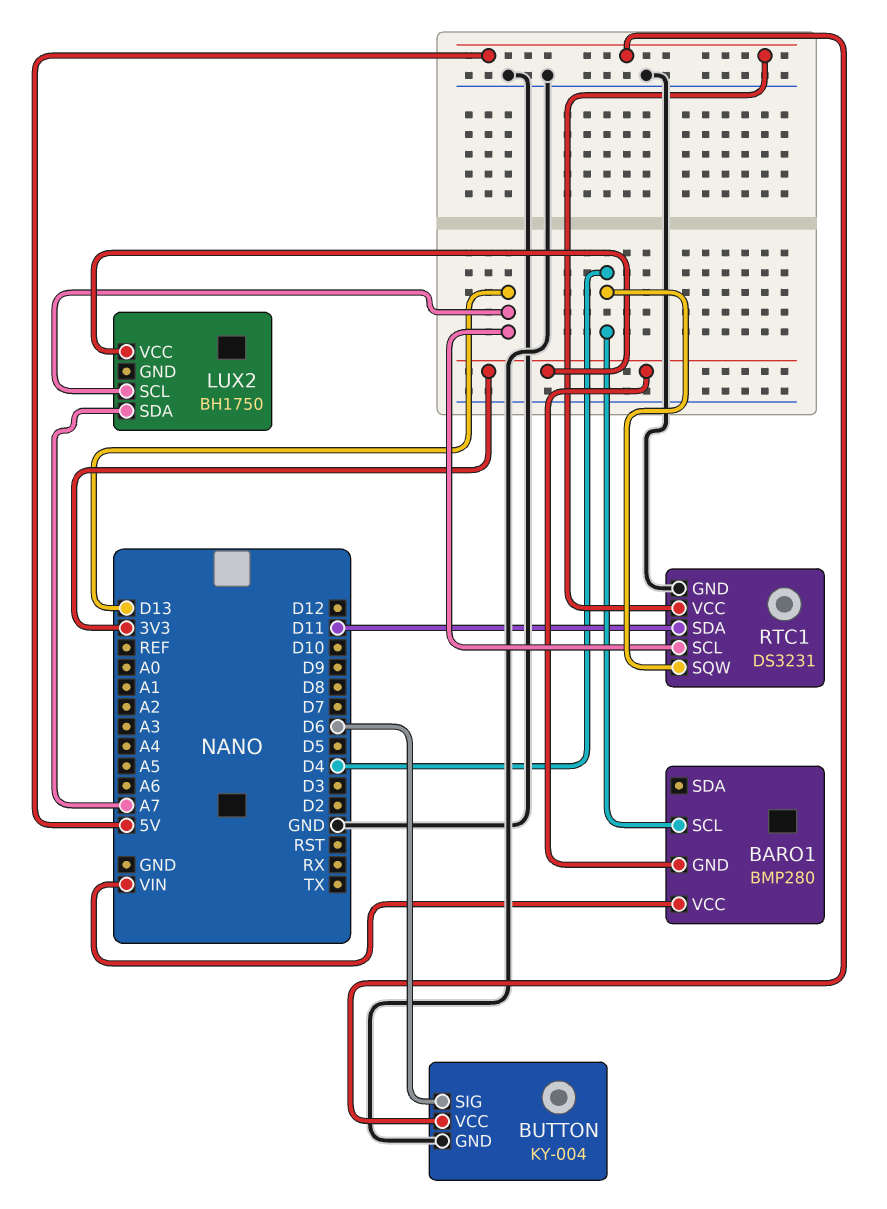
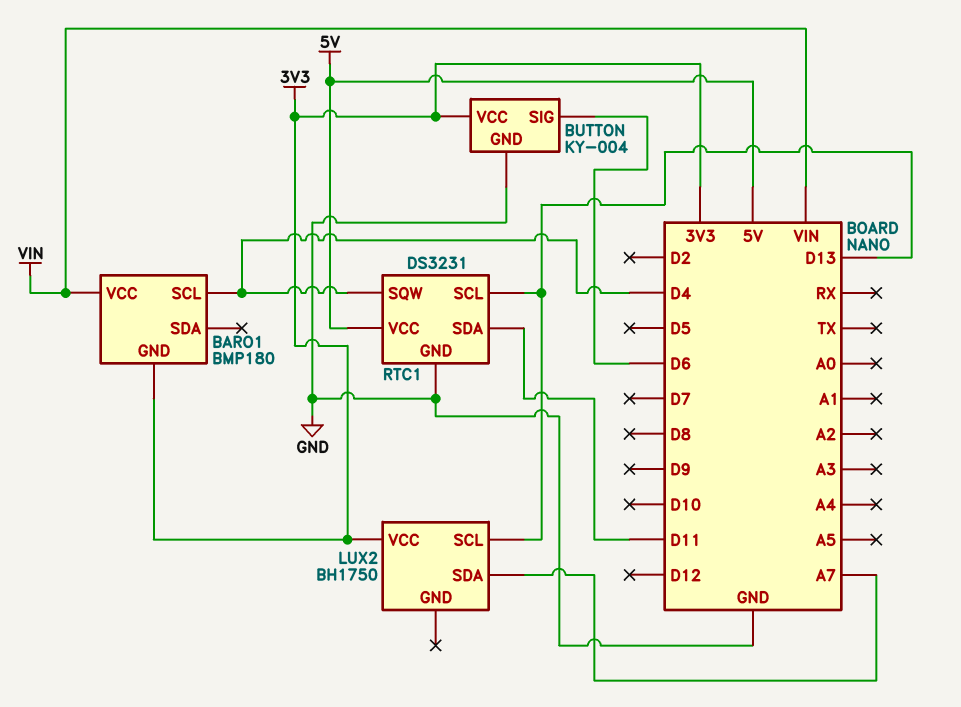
BARO1: BMP280 -> BMP180
BUTTON pin VCC: 5V -> 3V3

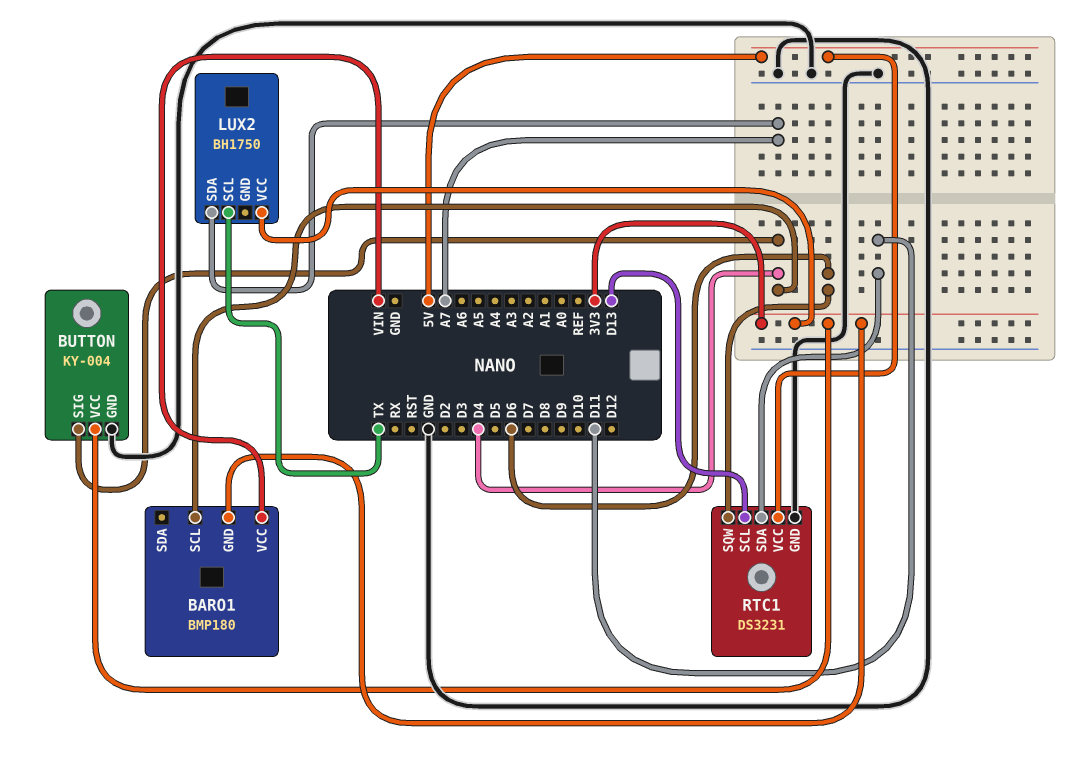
BUTTON pin SIG: D6 -> D4
LUX2 pin SCL: D13 -> TX
RTC1 pin SQW: D4 -> D6

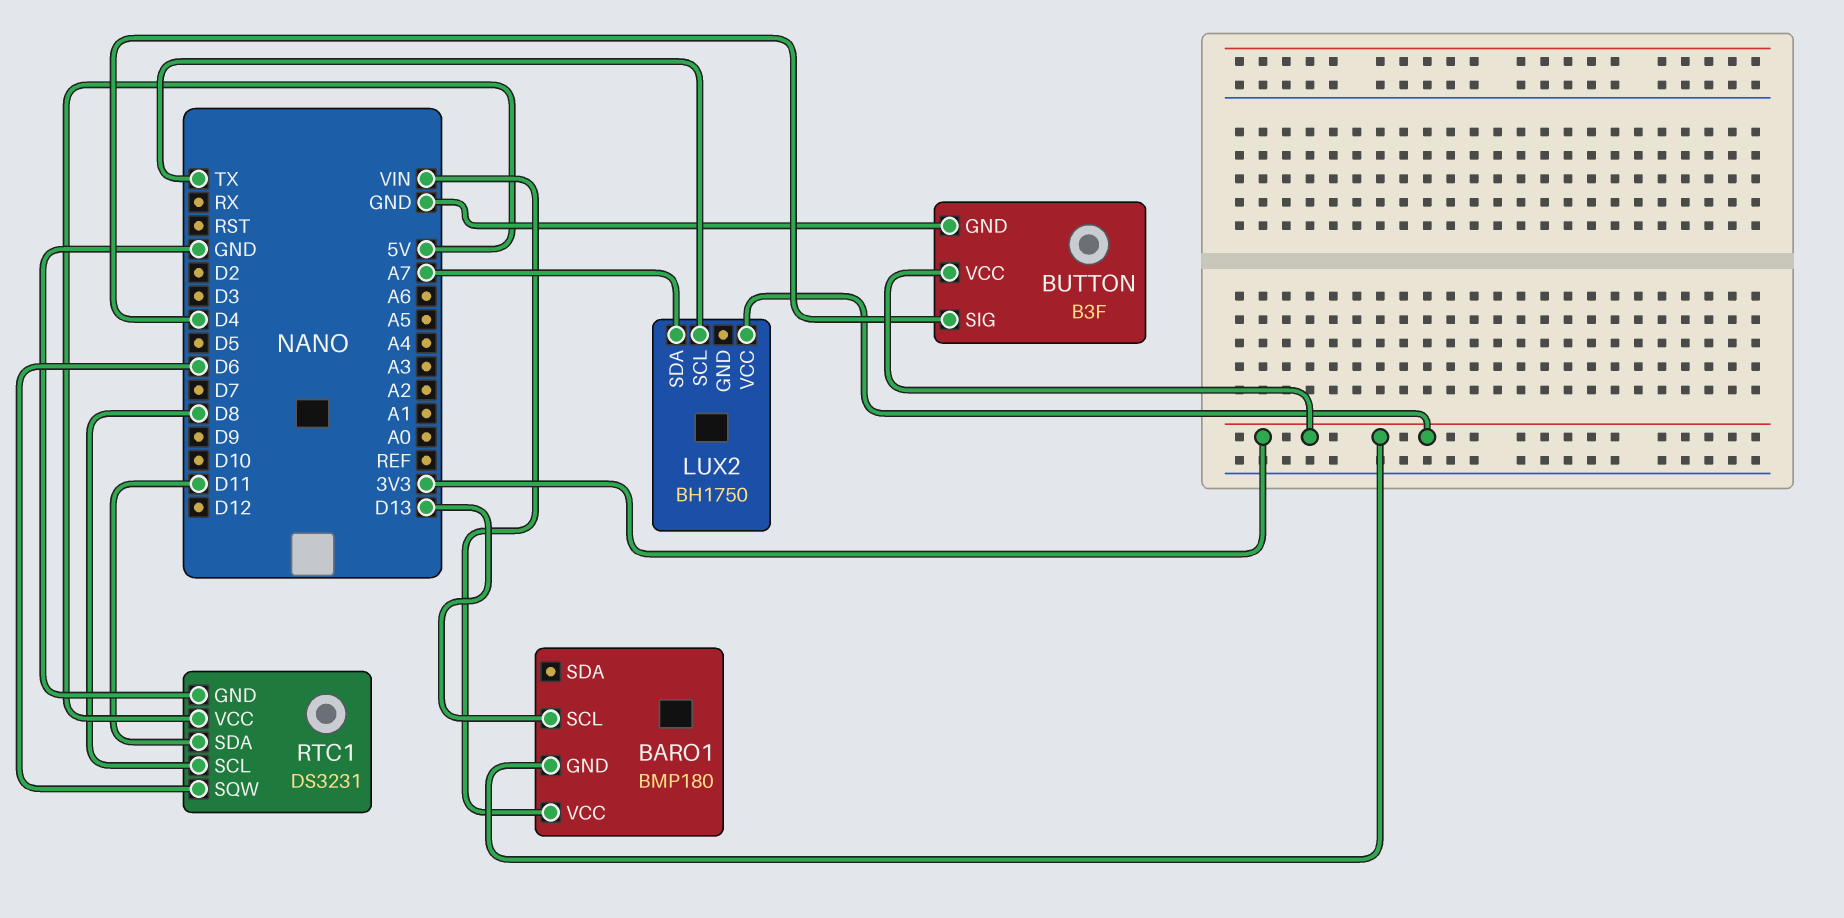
BARO1 pin SCL: D4 -> D13
BUTTON: KY-004 -> B3F
RTC1 pin SCL: D13 -> D8

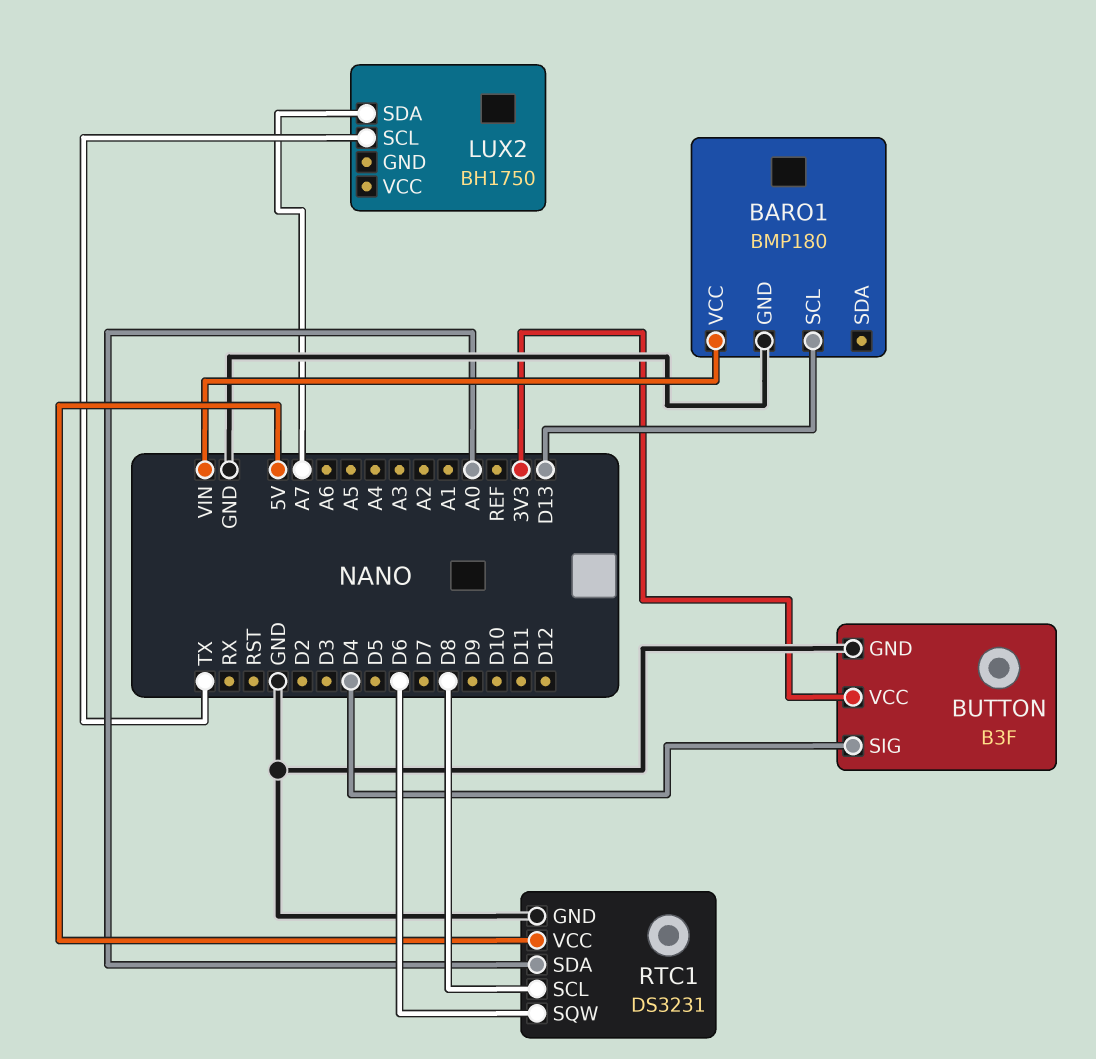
BARO1 pin GND: 3V3 -> GND
LUX2 pin VCC: 3V3 -> none
RTC1 pin SDA: D11 -> A0

